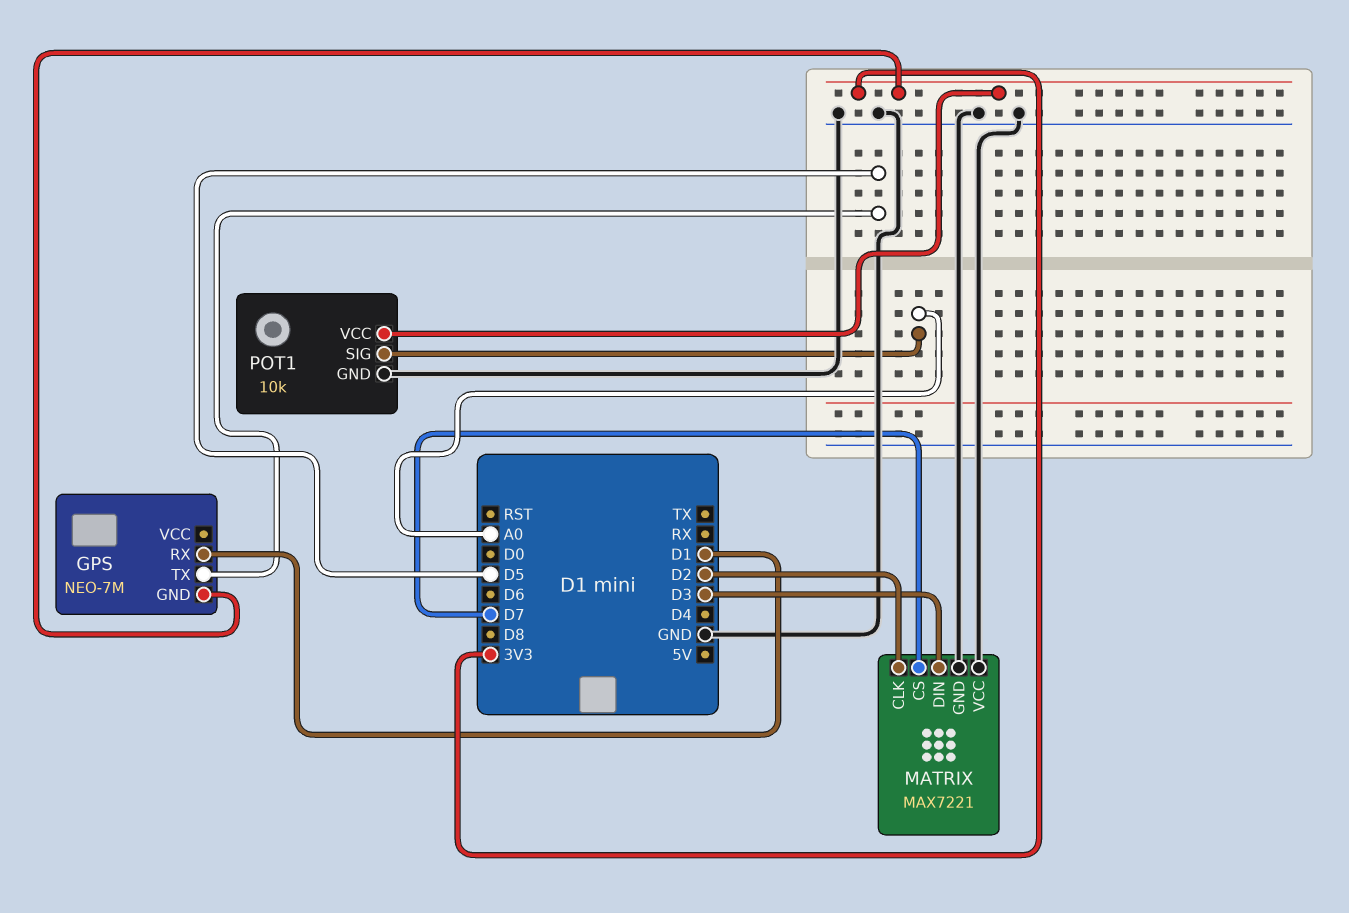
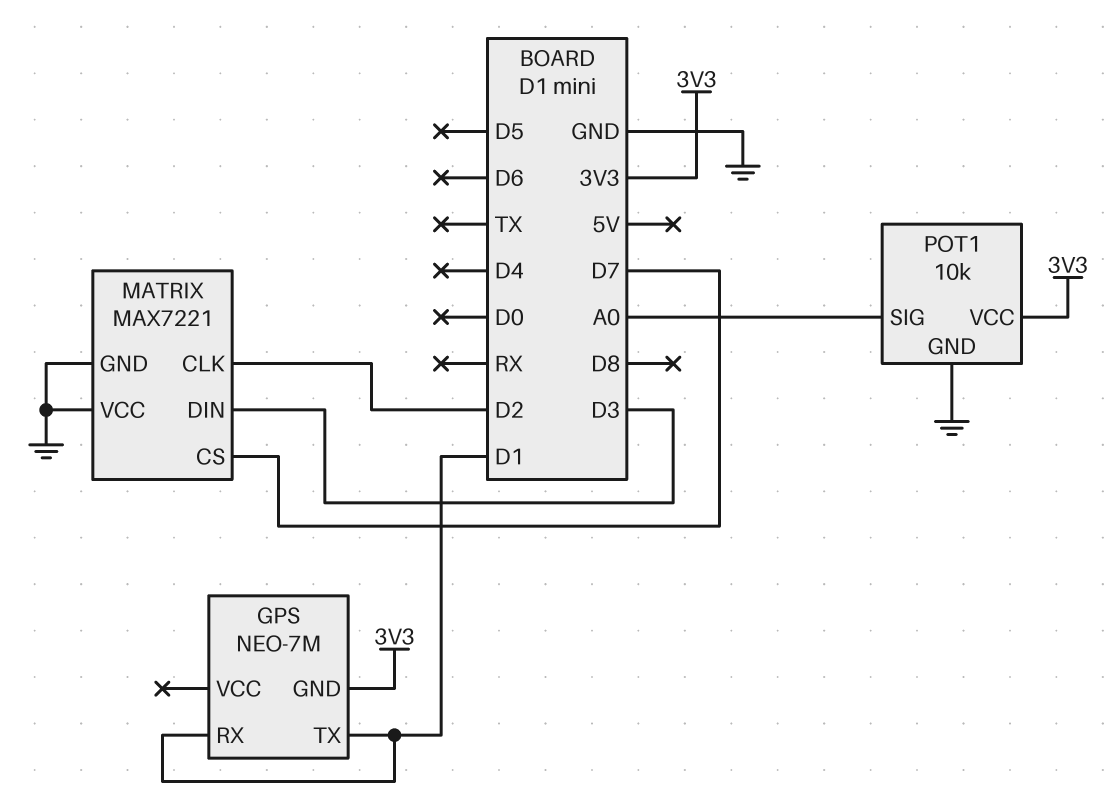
GPS pin TX: D5 -> D1

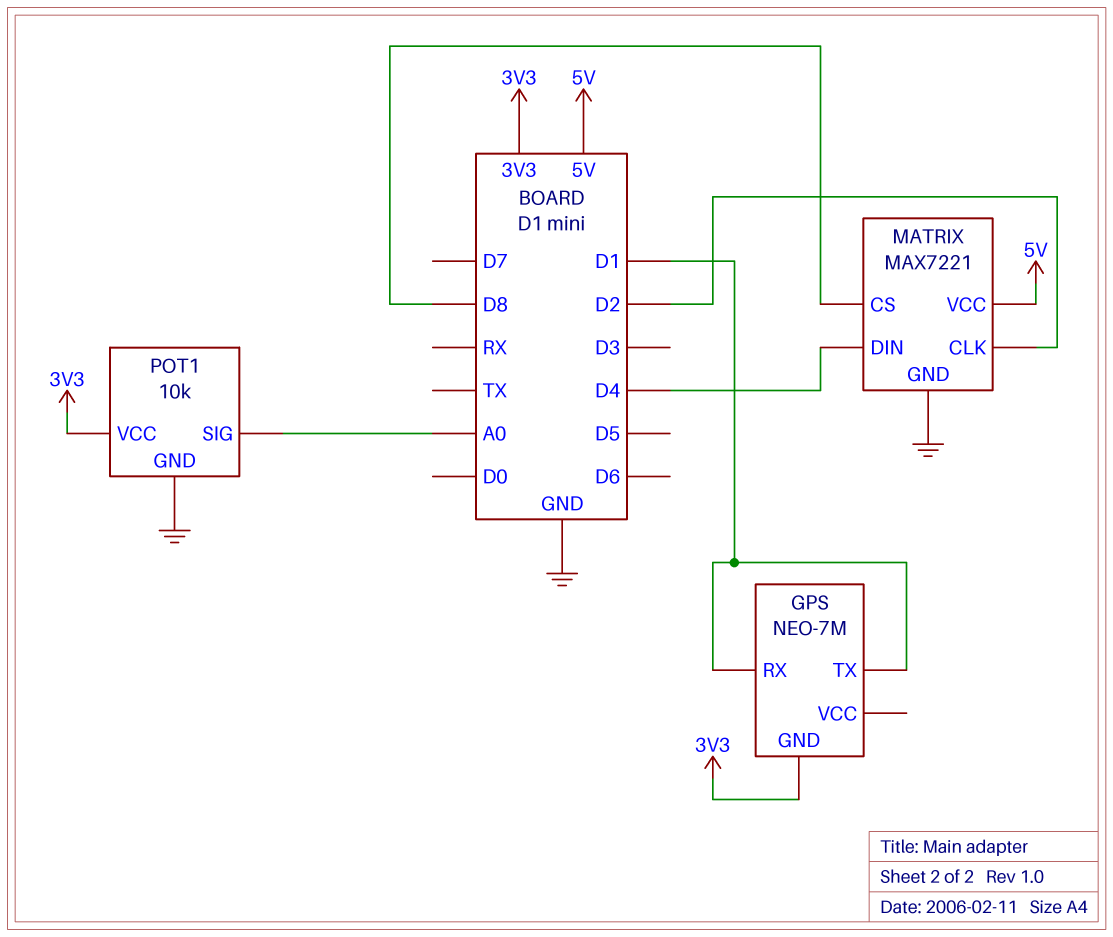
MATRIX pin CS: D7 -> D8
MATRIX pin DIN: D3 -> D4
MATRIX pin VCC: GND -> 5V

